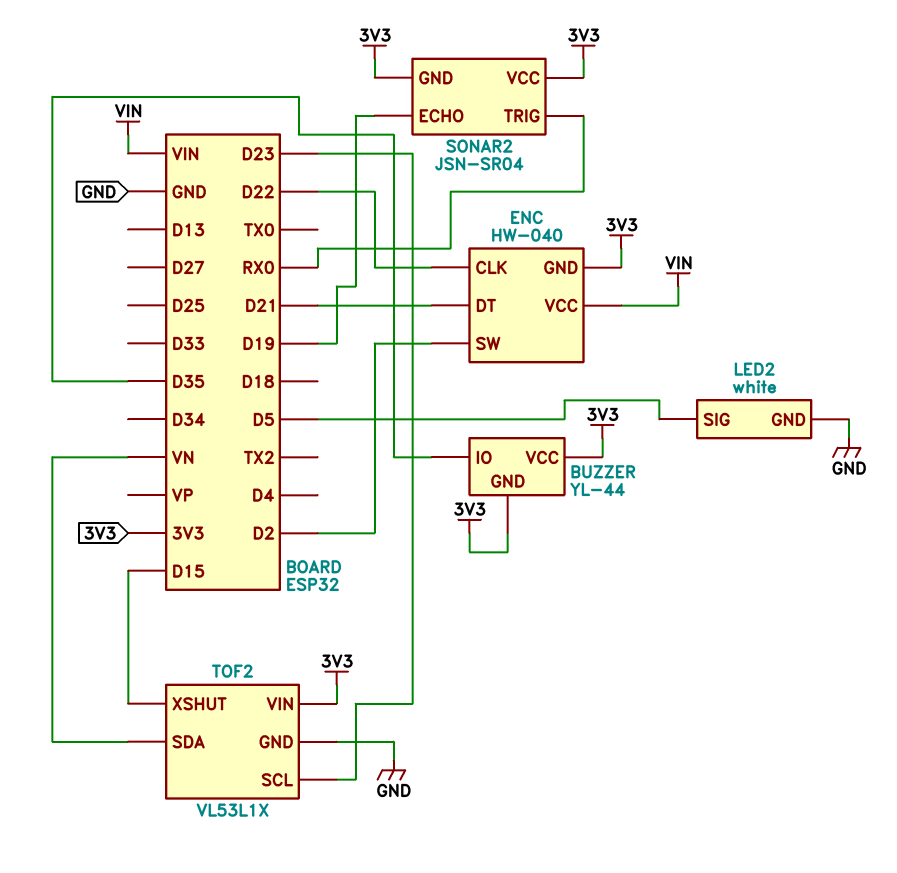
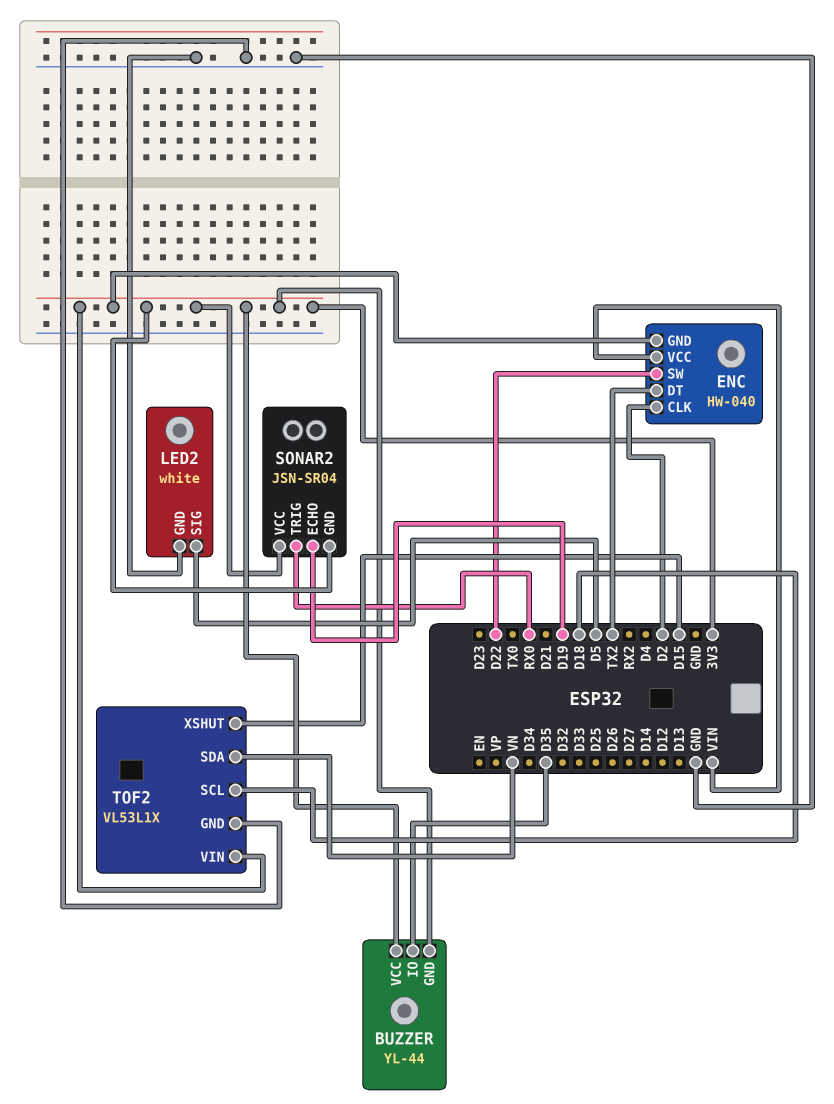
ENC pin CLK: D22 -> D2
ENC pin DT: D21 -> TX2
ENC pin SW: D2 -> D22
TOF2 pin SCL: D23 -> D18

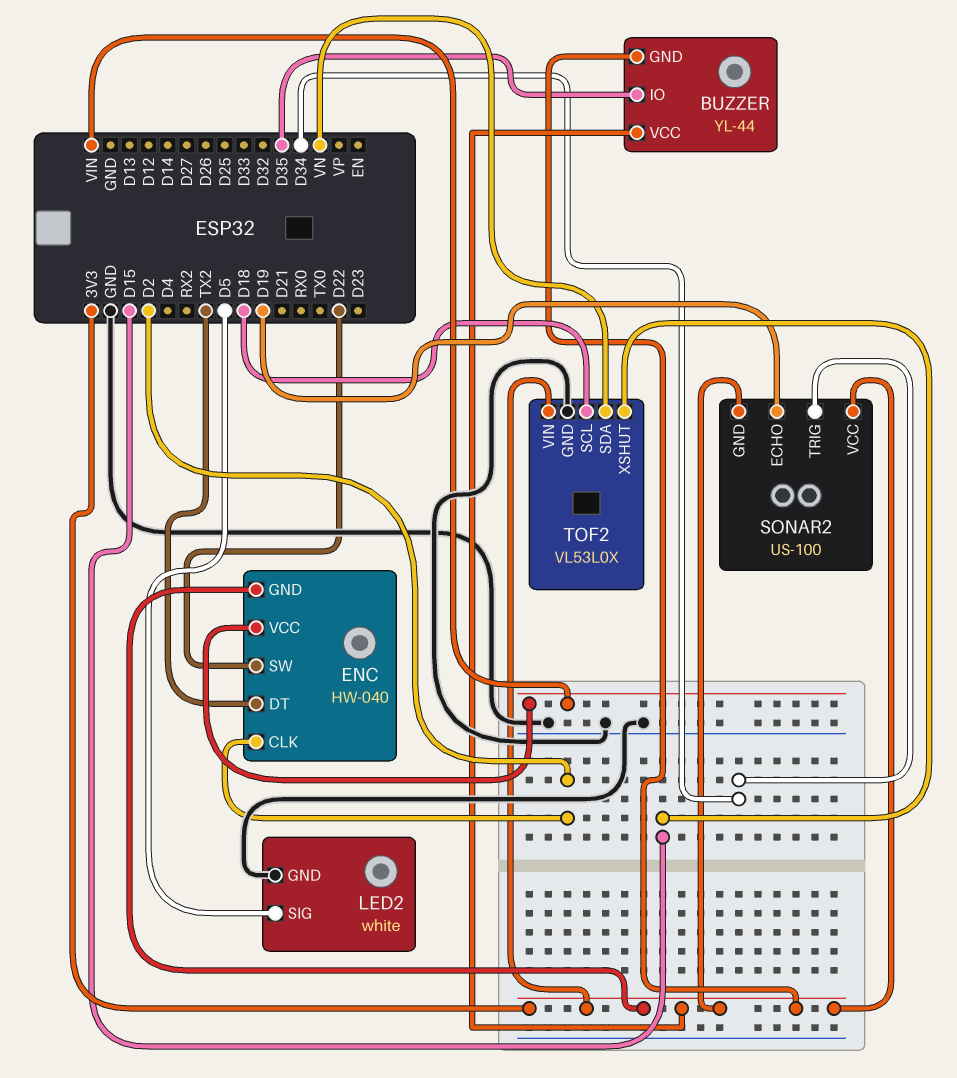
SONAR2: JSN-SR04 -> US-100
SONAR2 pin TRIG: RX0 -> D34
TOF2: VL53L1X -> VL53L0X

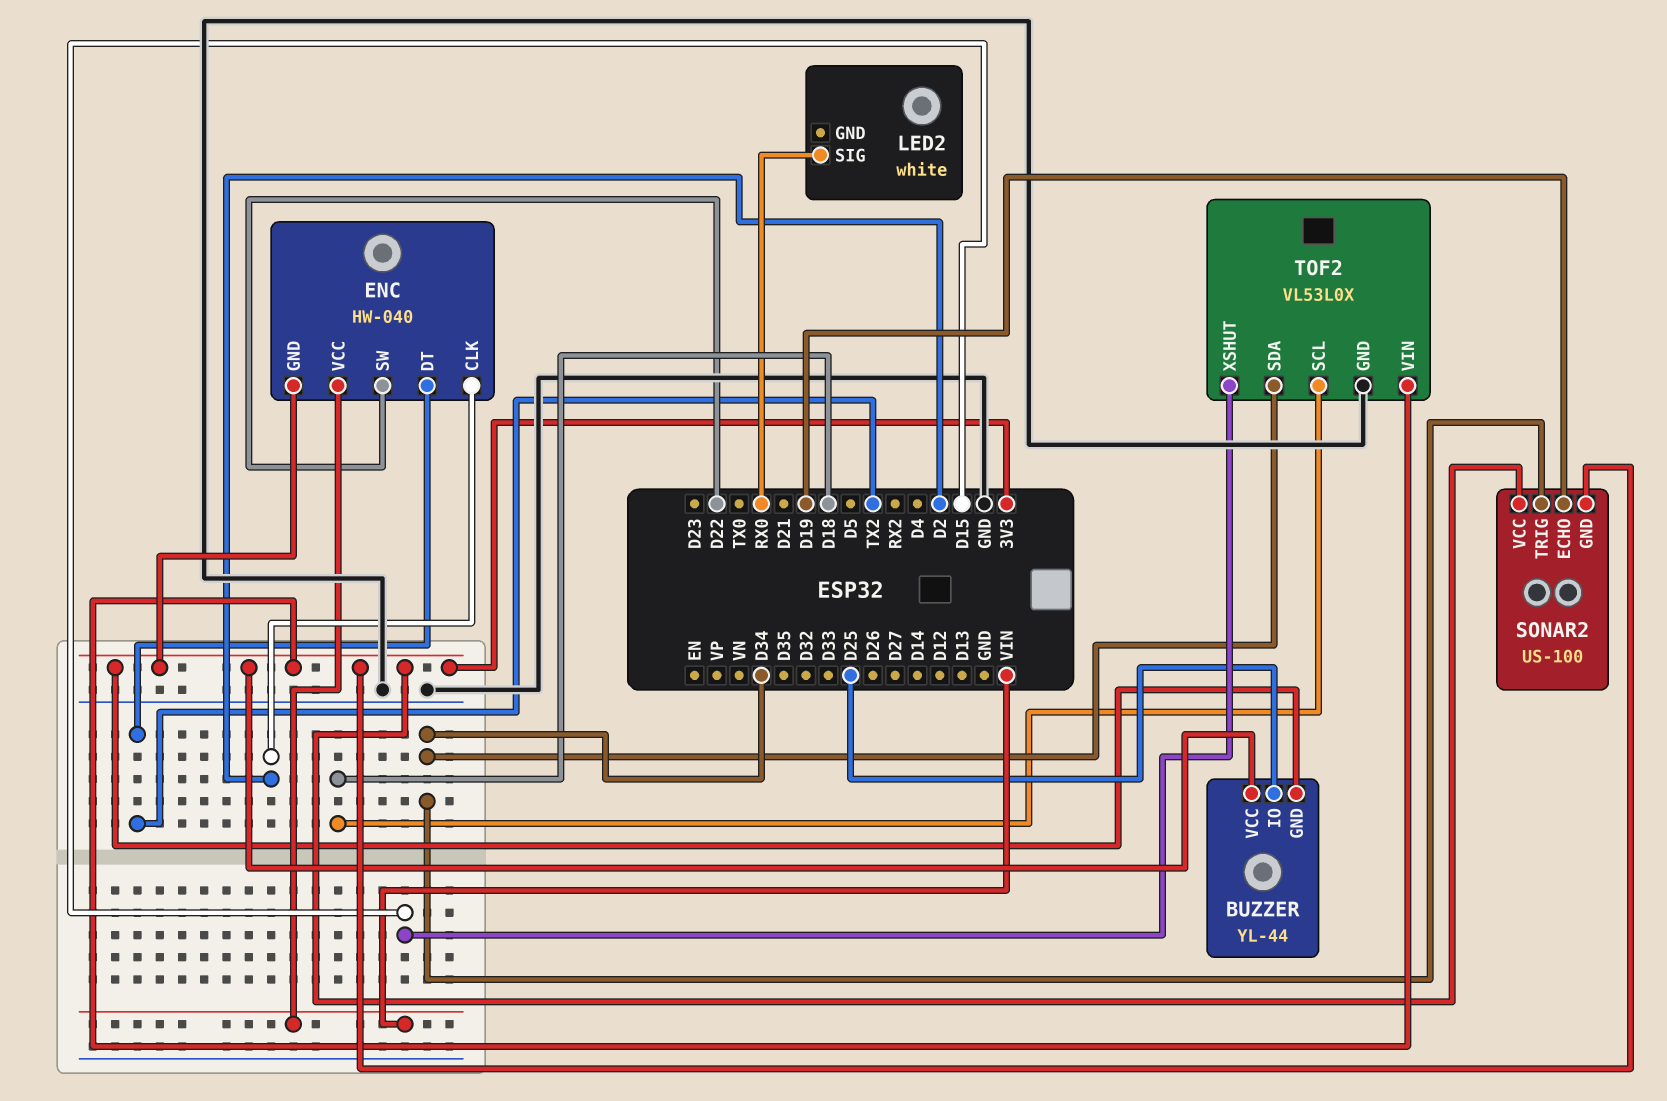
BUZZER pin IO: D35 -> D25
LED2 pin GND: GND -> none
LED2 pin SIG: D5 -> RX0
TOF2 pin SDA: VN -> D34

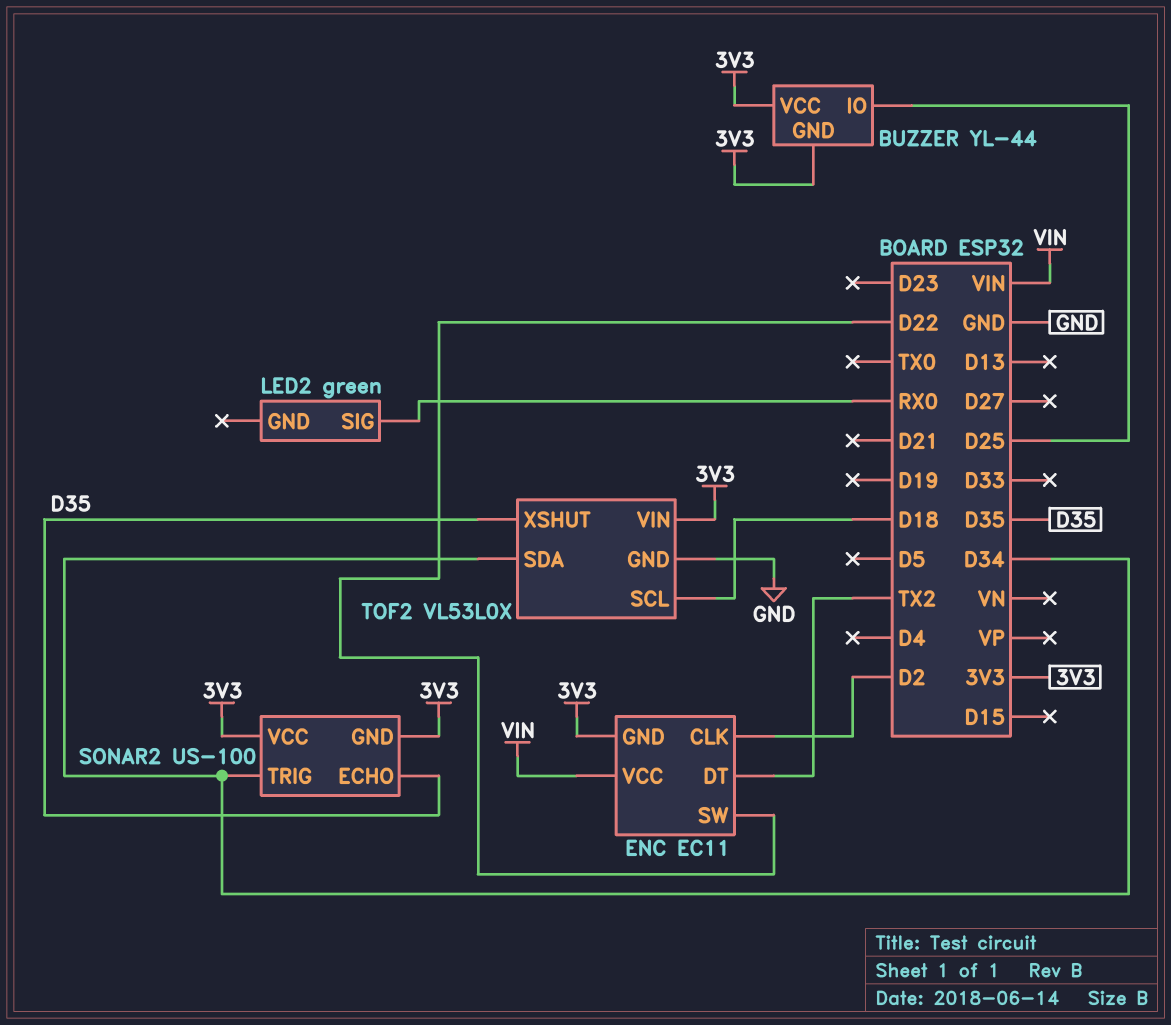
ENC: HW-040 -> EC11
LED2: white -> green
SONAR2 pin ECHO: D19 -> D35
TOF2 pin XSHUT: D15 -> D35

